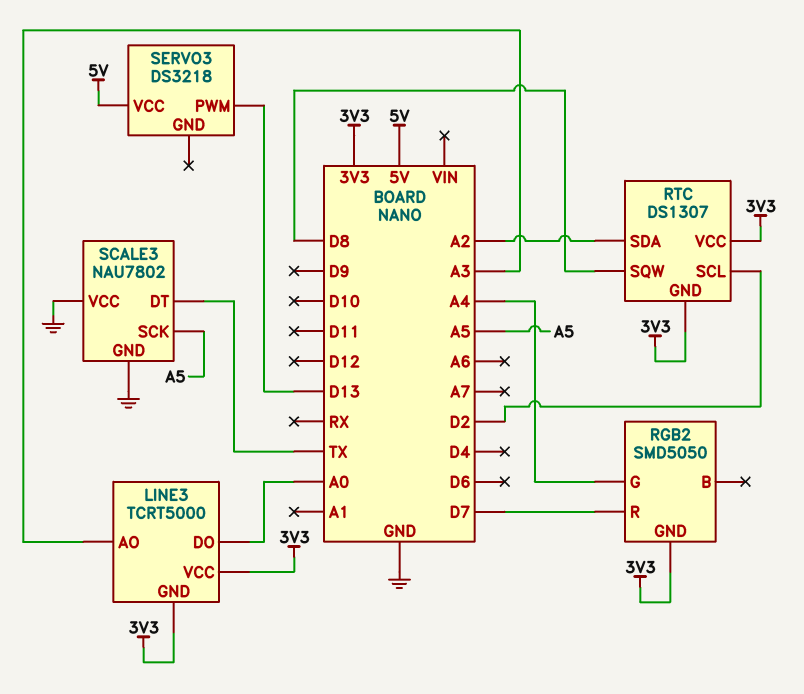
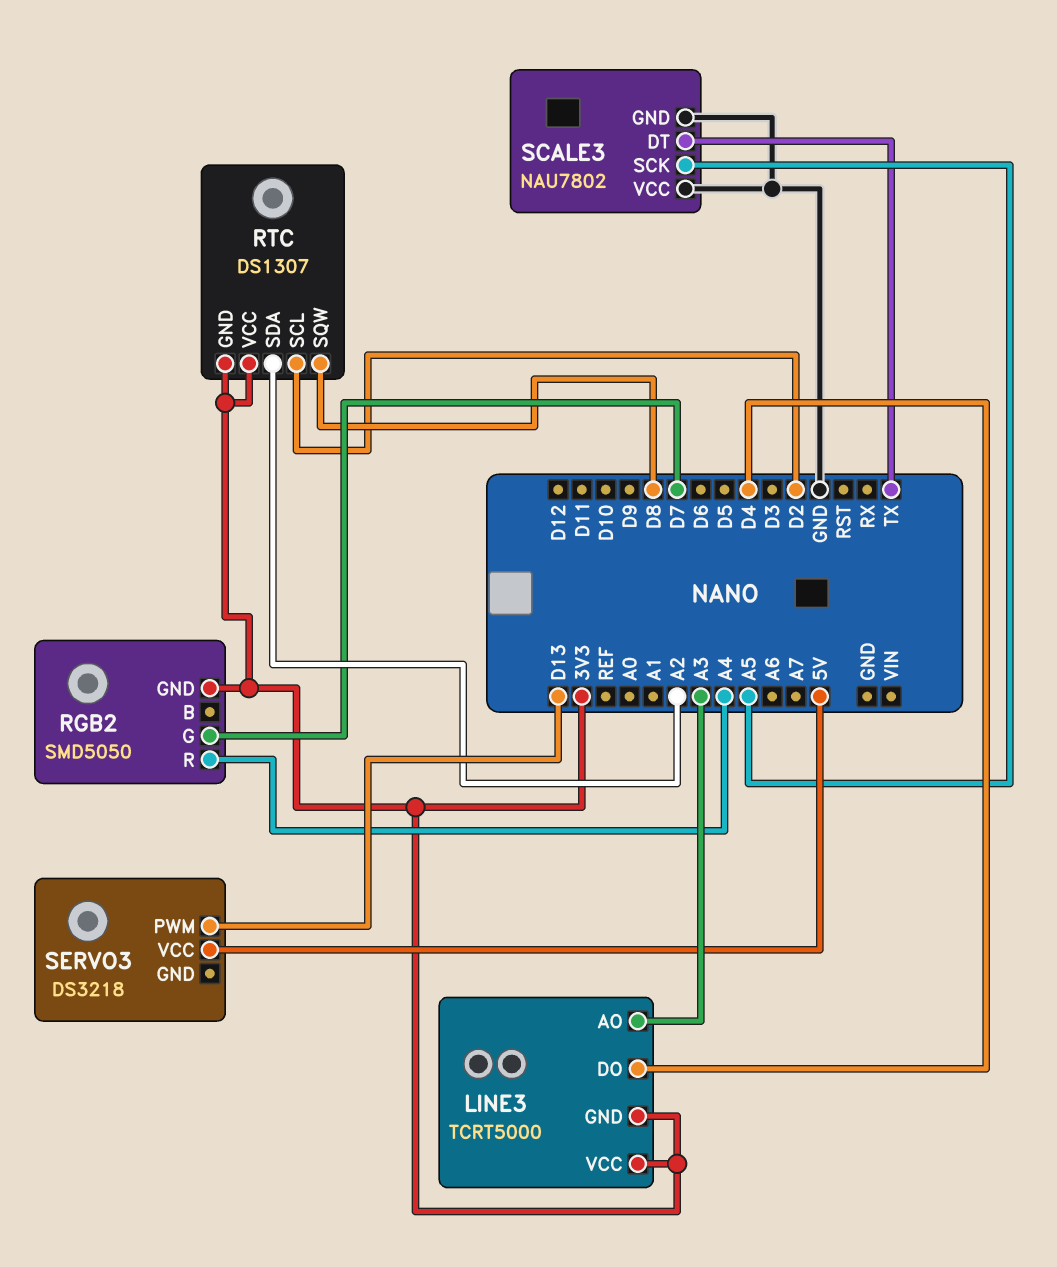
LINE3 pin DO: A0 -> D4
RGB2 pin G: A4 -> D7
RGB2 pin R: D7 -> A4

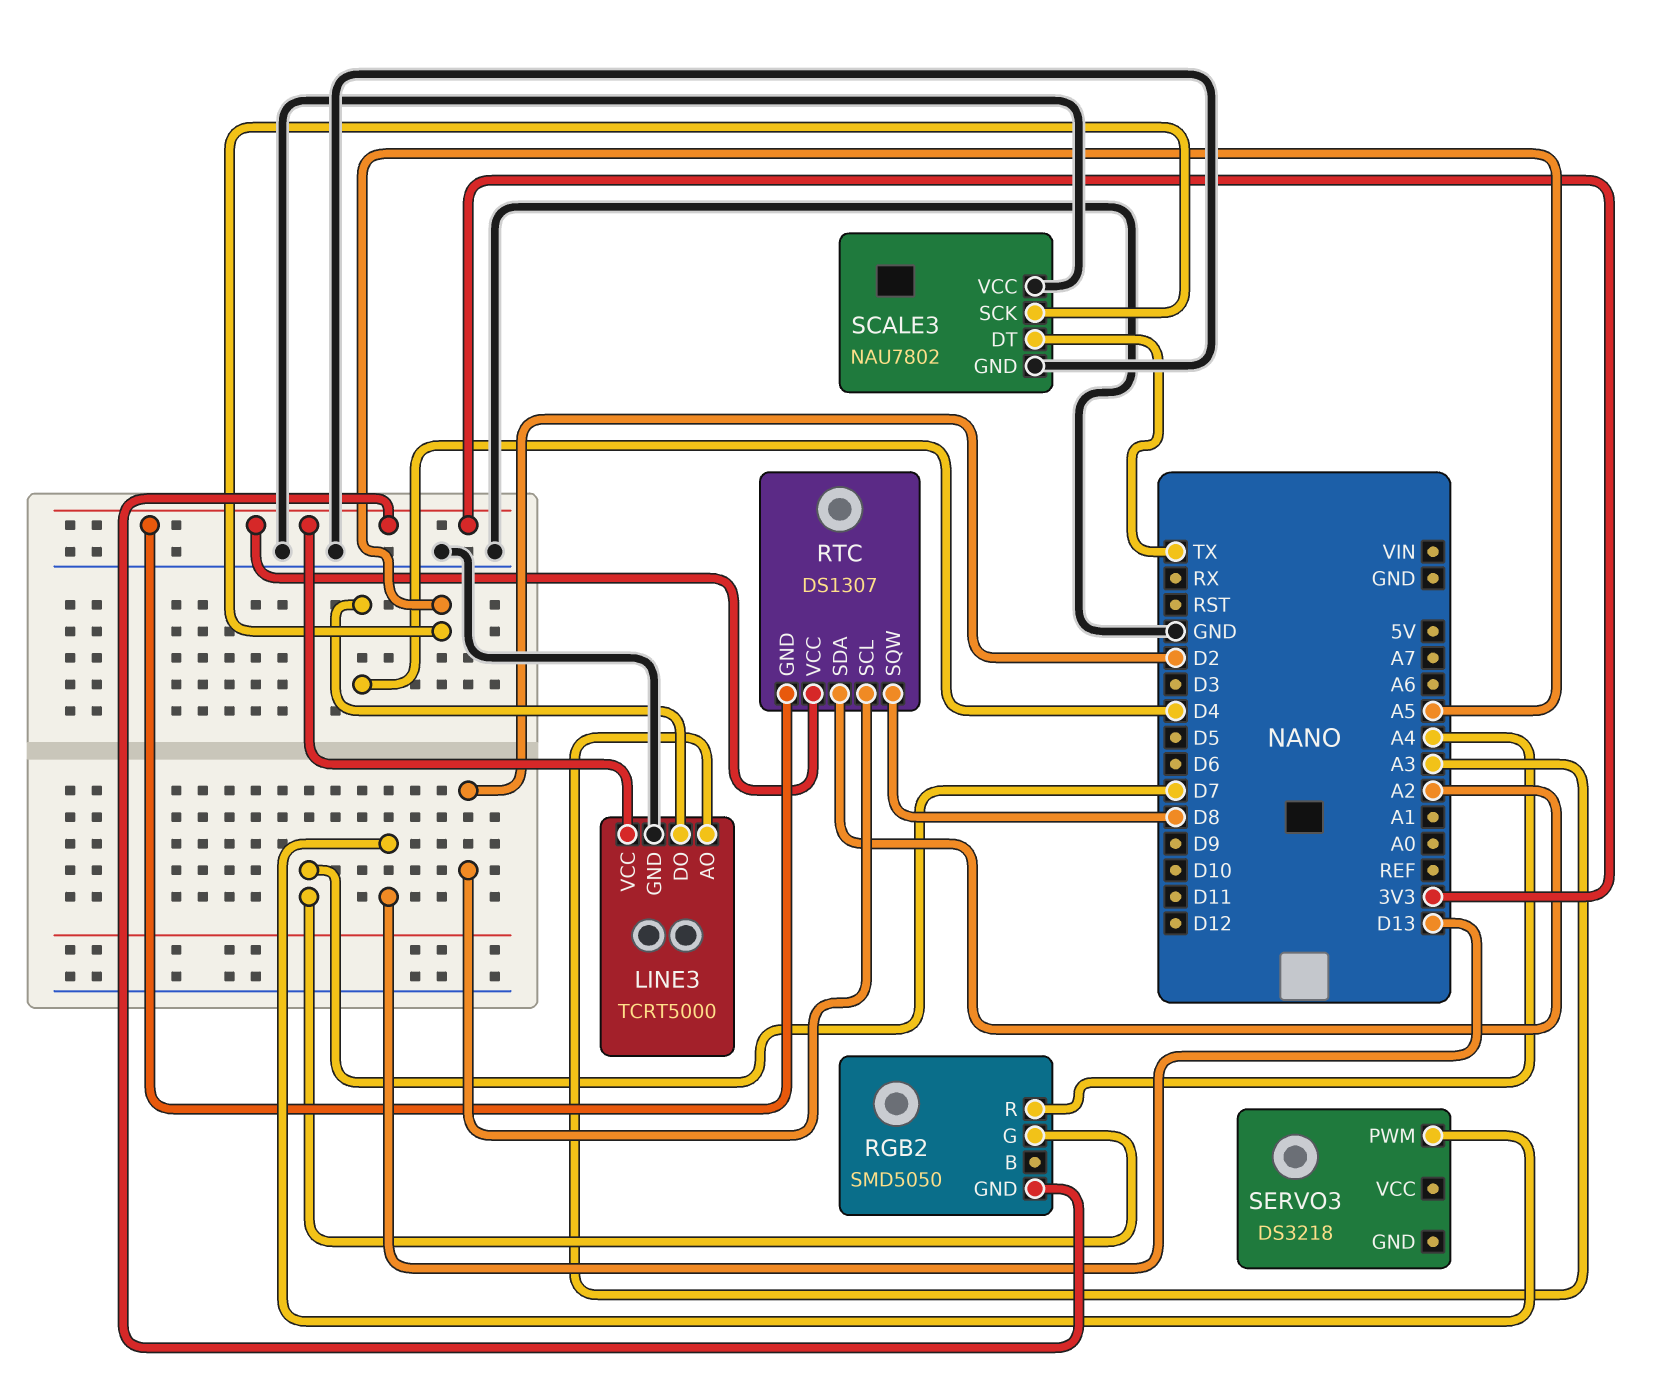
LINE3 pin GND: 3V3 -> GND
SERVO3 pin VCC: 5V -> none

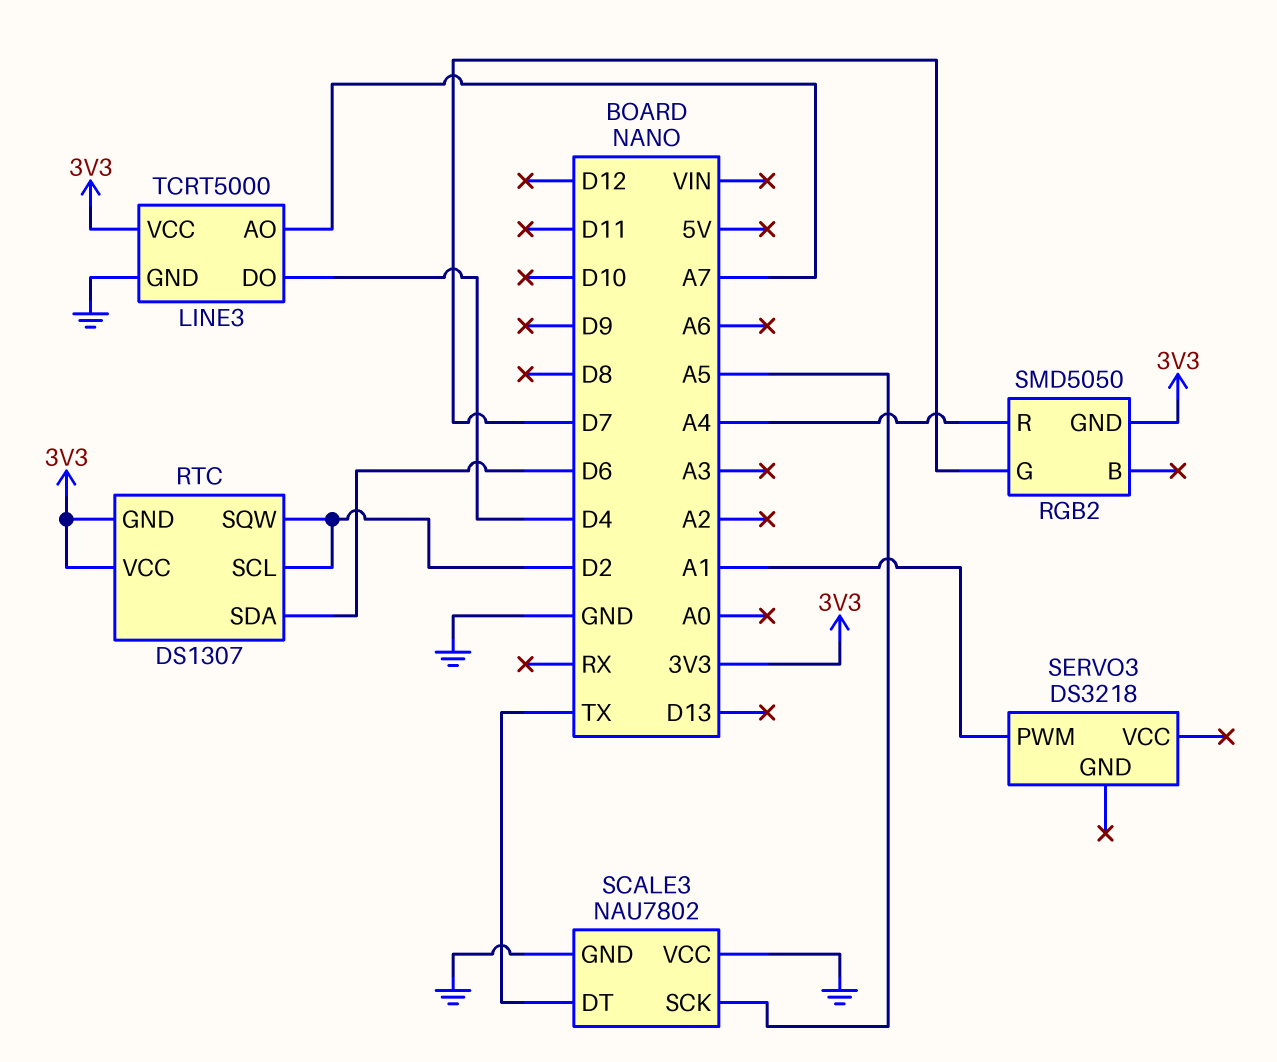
LINE3 pin AO: A3 -> A7
RTC pin SDA: A2 -> D6
RTC pin SQW: D8 -> D2
SERVO3 pin PWM: D13 -> A1

